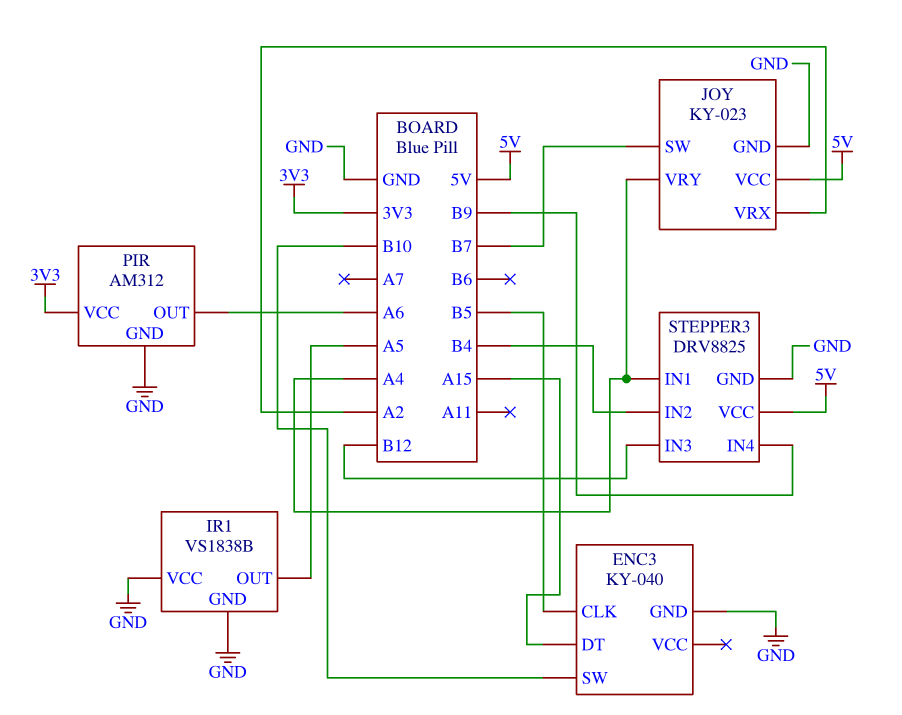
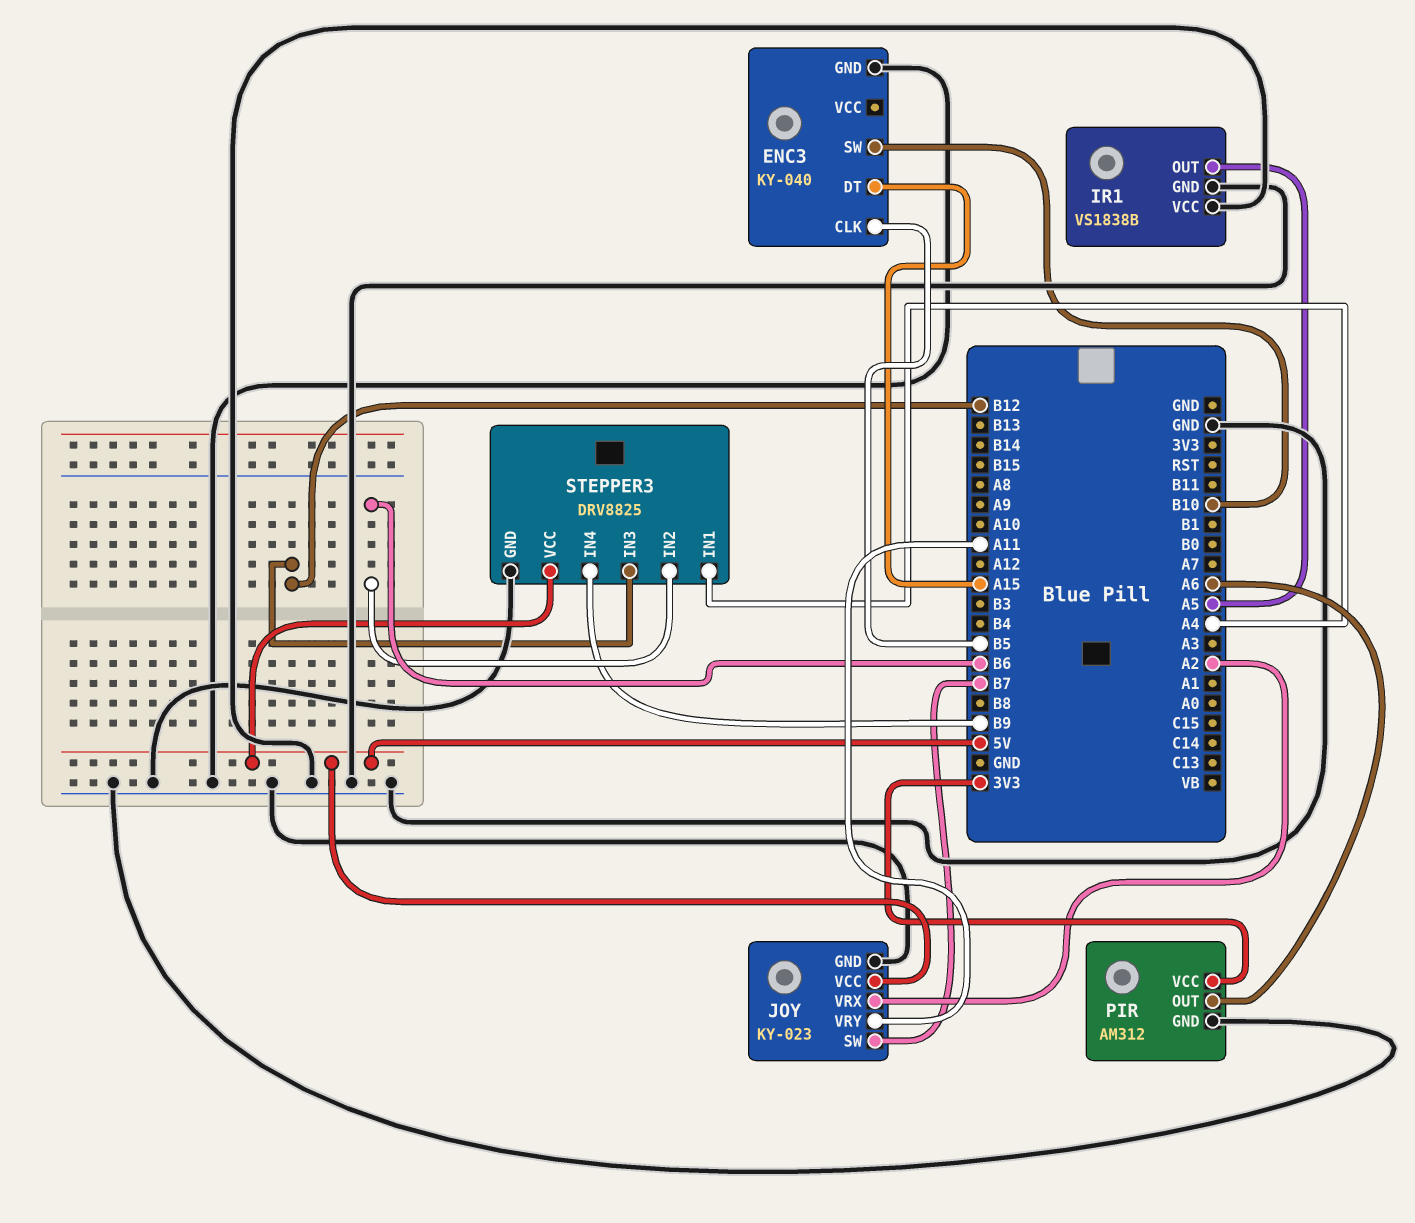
JOY pin VRY: A4 -> A11
STEPPER3 pin IN2: B4 -> B6

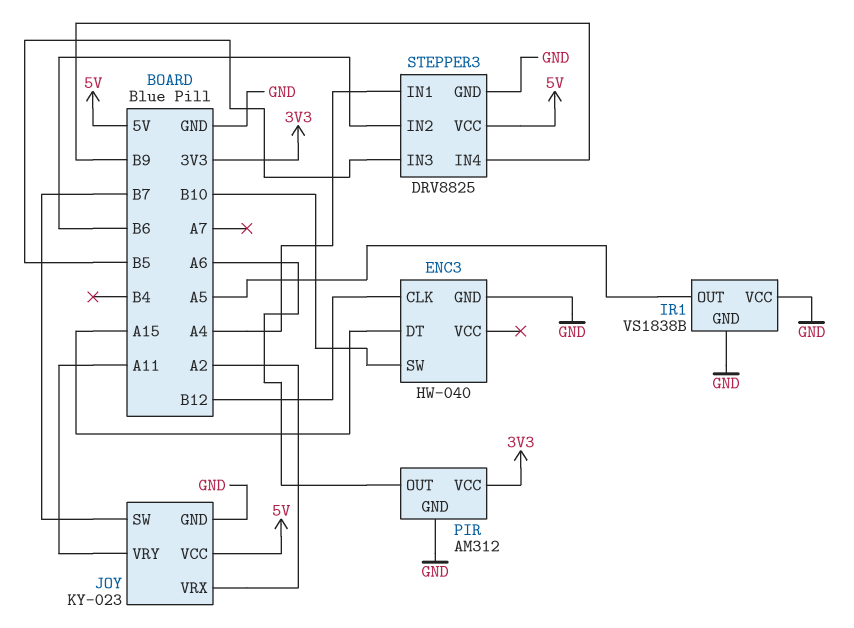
ENC3: KY-040 -> HW-040
ENC3 pin CLK: B5 -> B12
STEPPER3 pin IN3: B12 -> B5

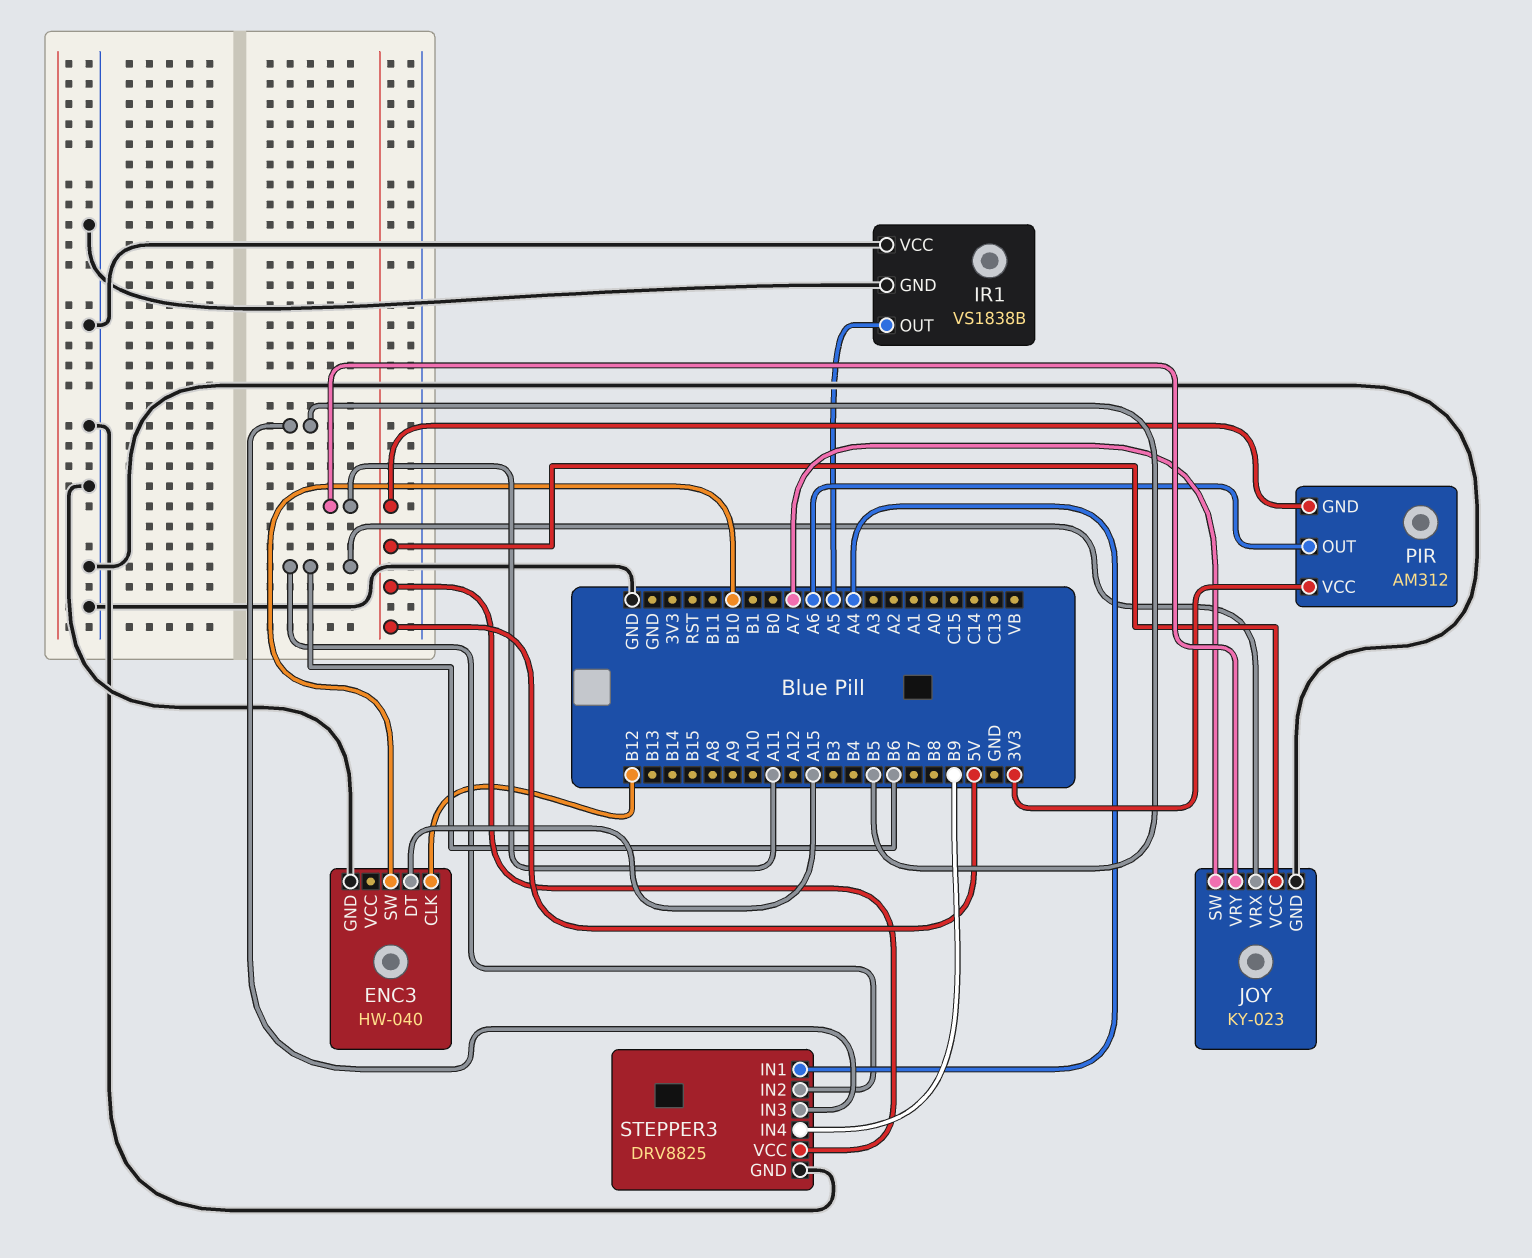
JOY pin SW: B7 -> A7
JOY pin VRX: A2 -> B6
PIR pin GND: GND -> 5V

